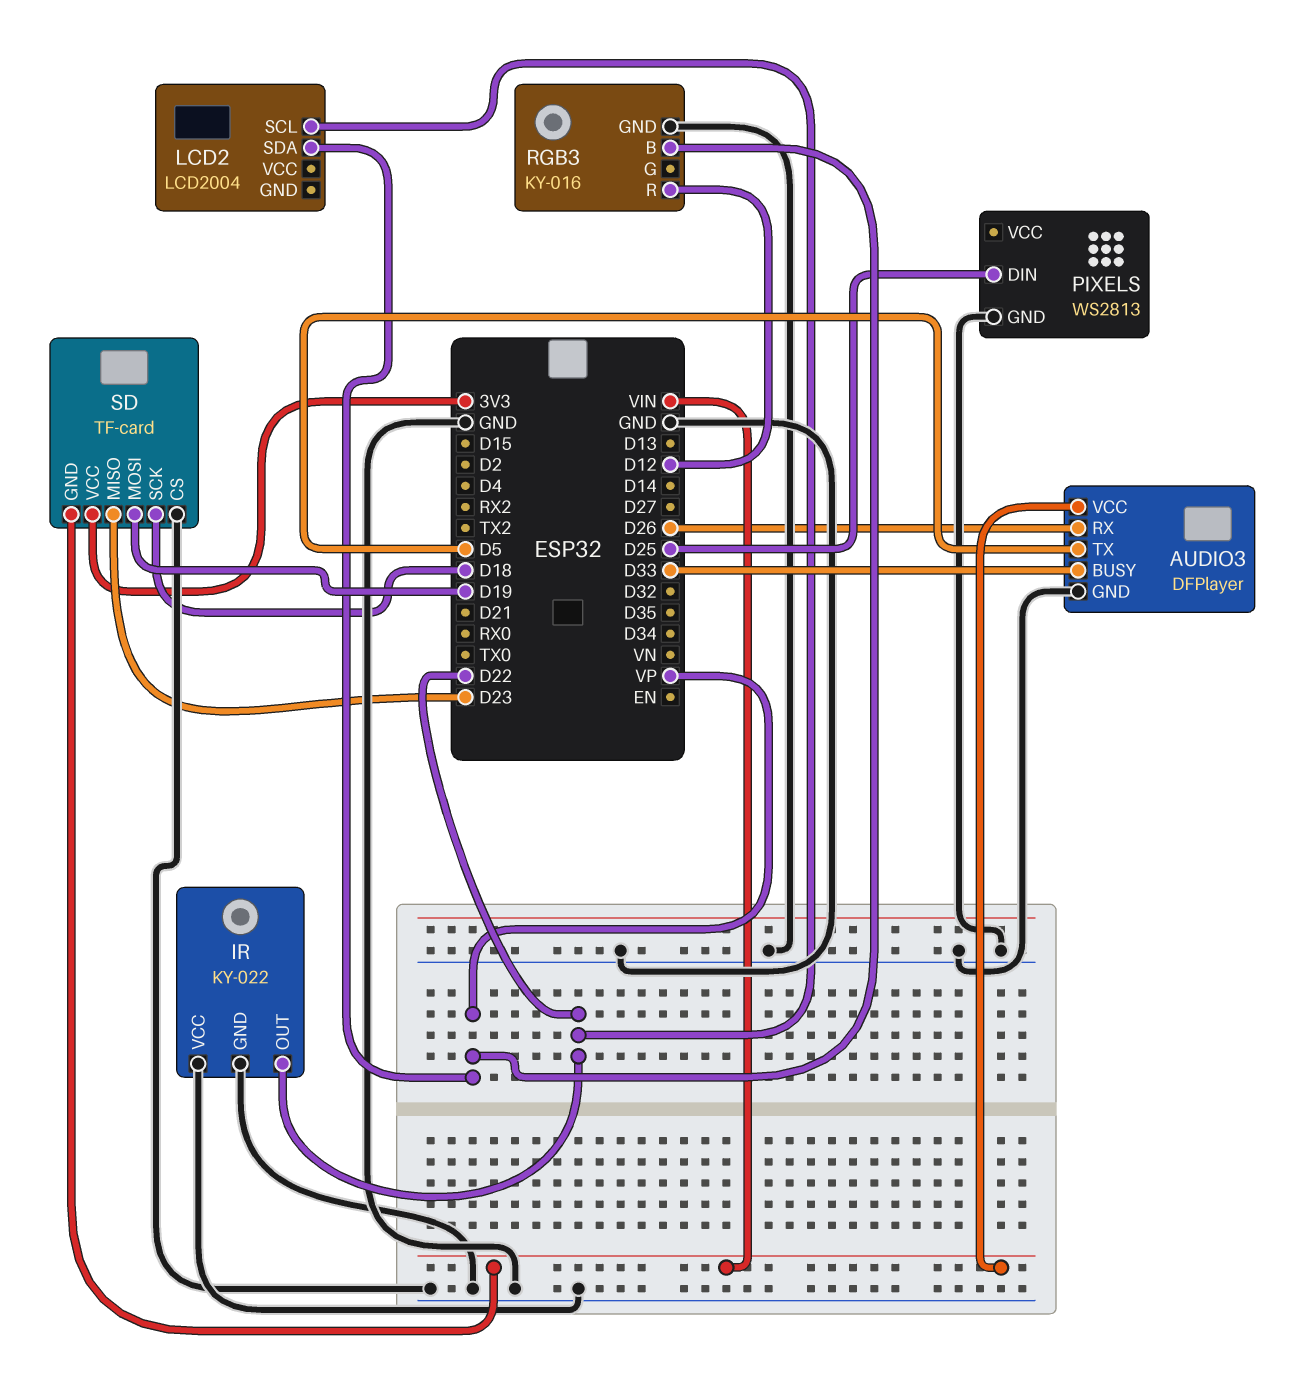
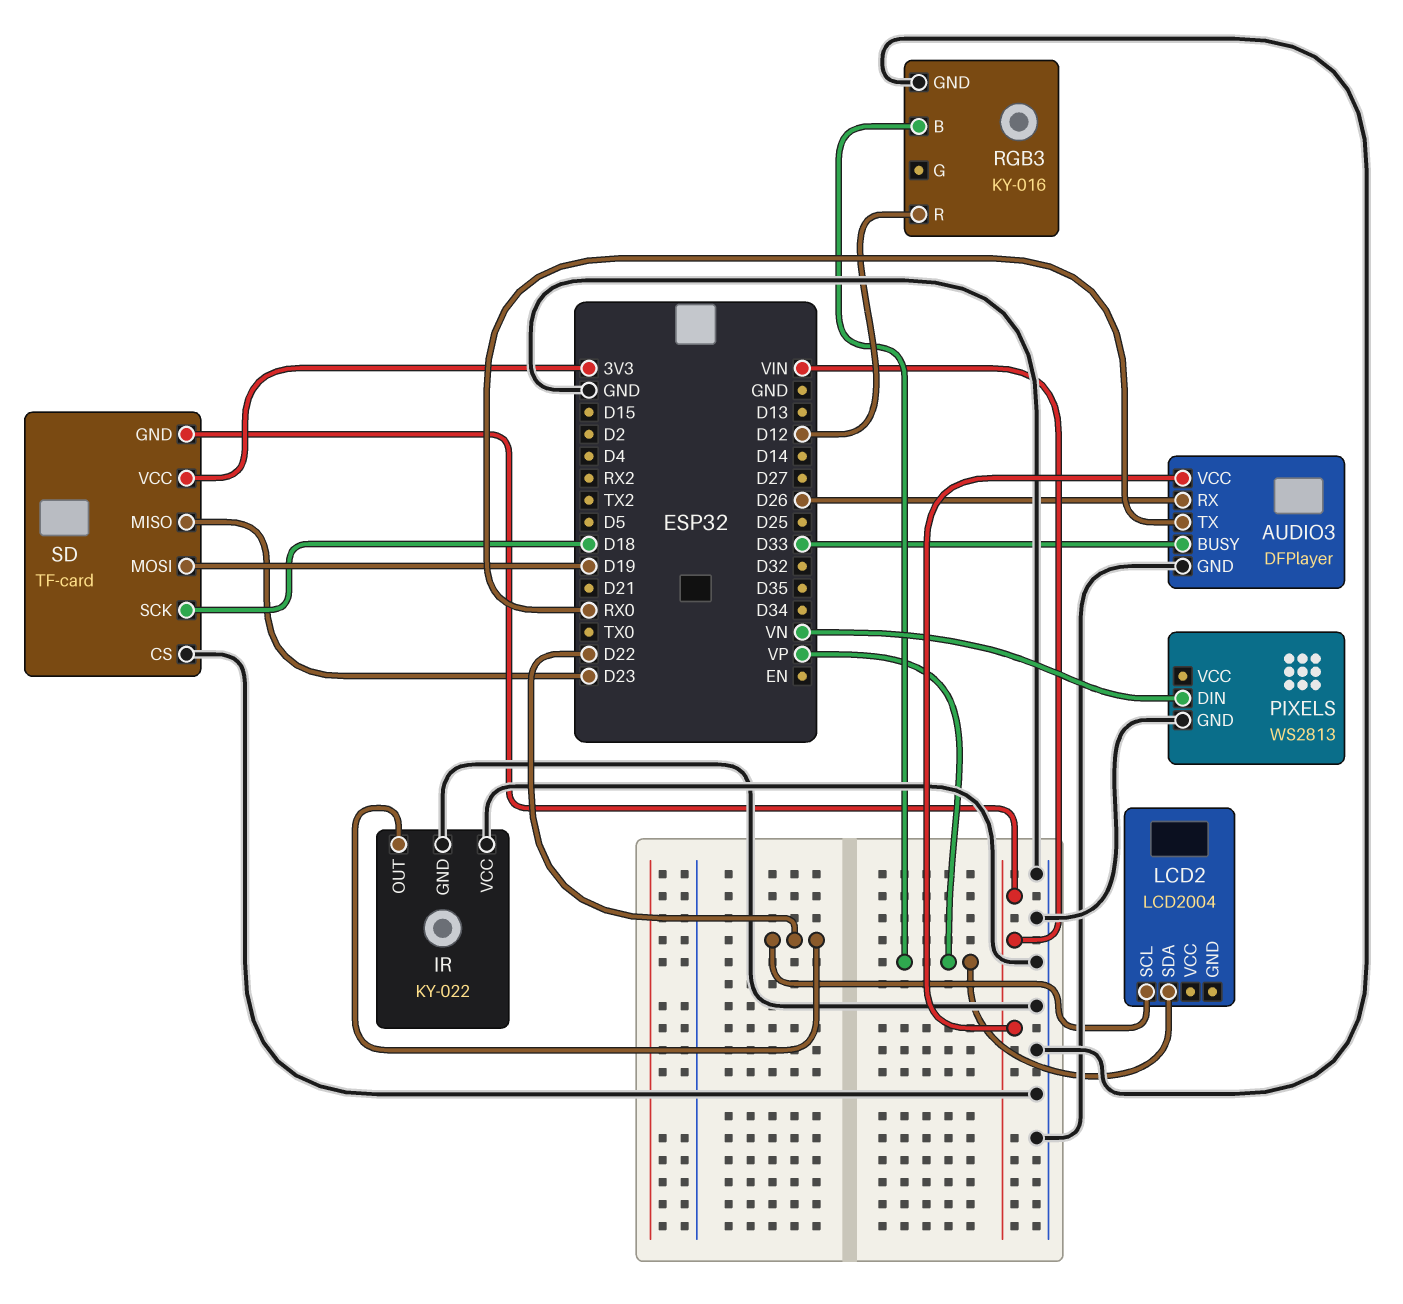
AUDIO3 pin TX: D5 -> RX0
PIXELS pin DIN: D25 -> VN

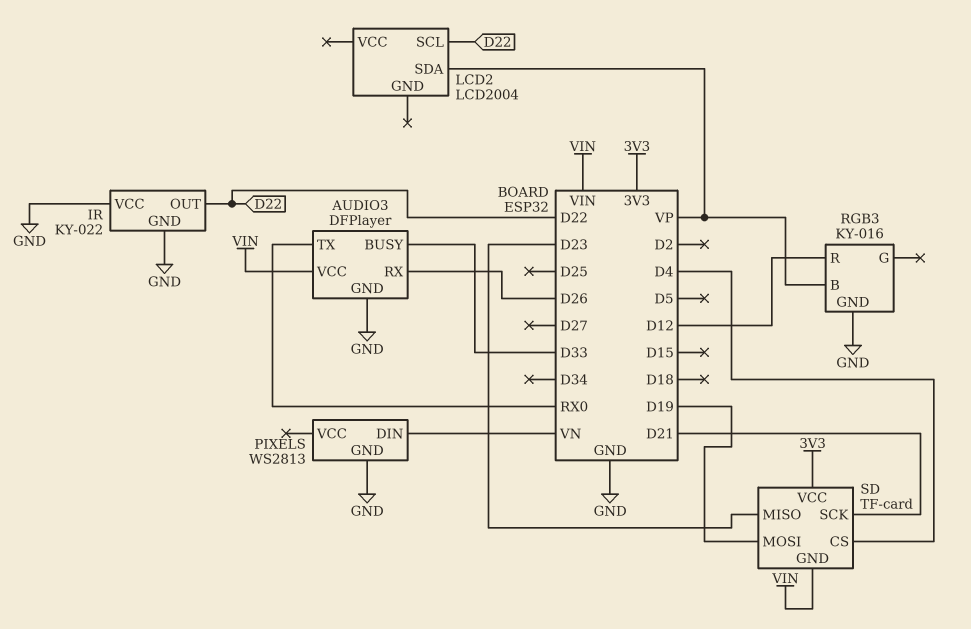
SD pin CS: GND -> D4
SD pin SCK: D18 -> D21

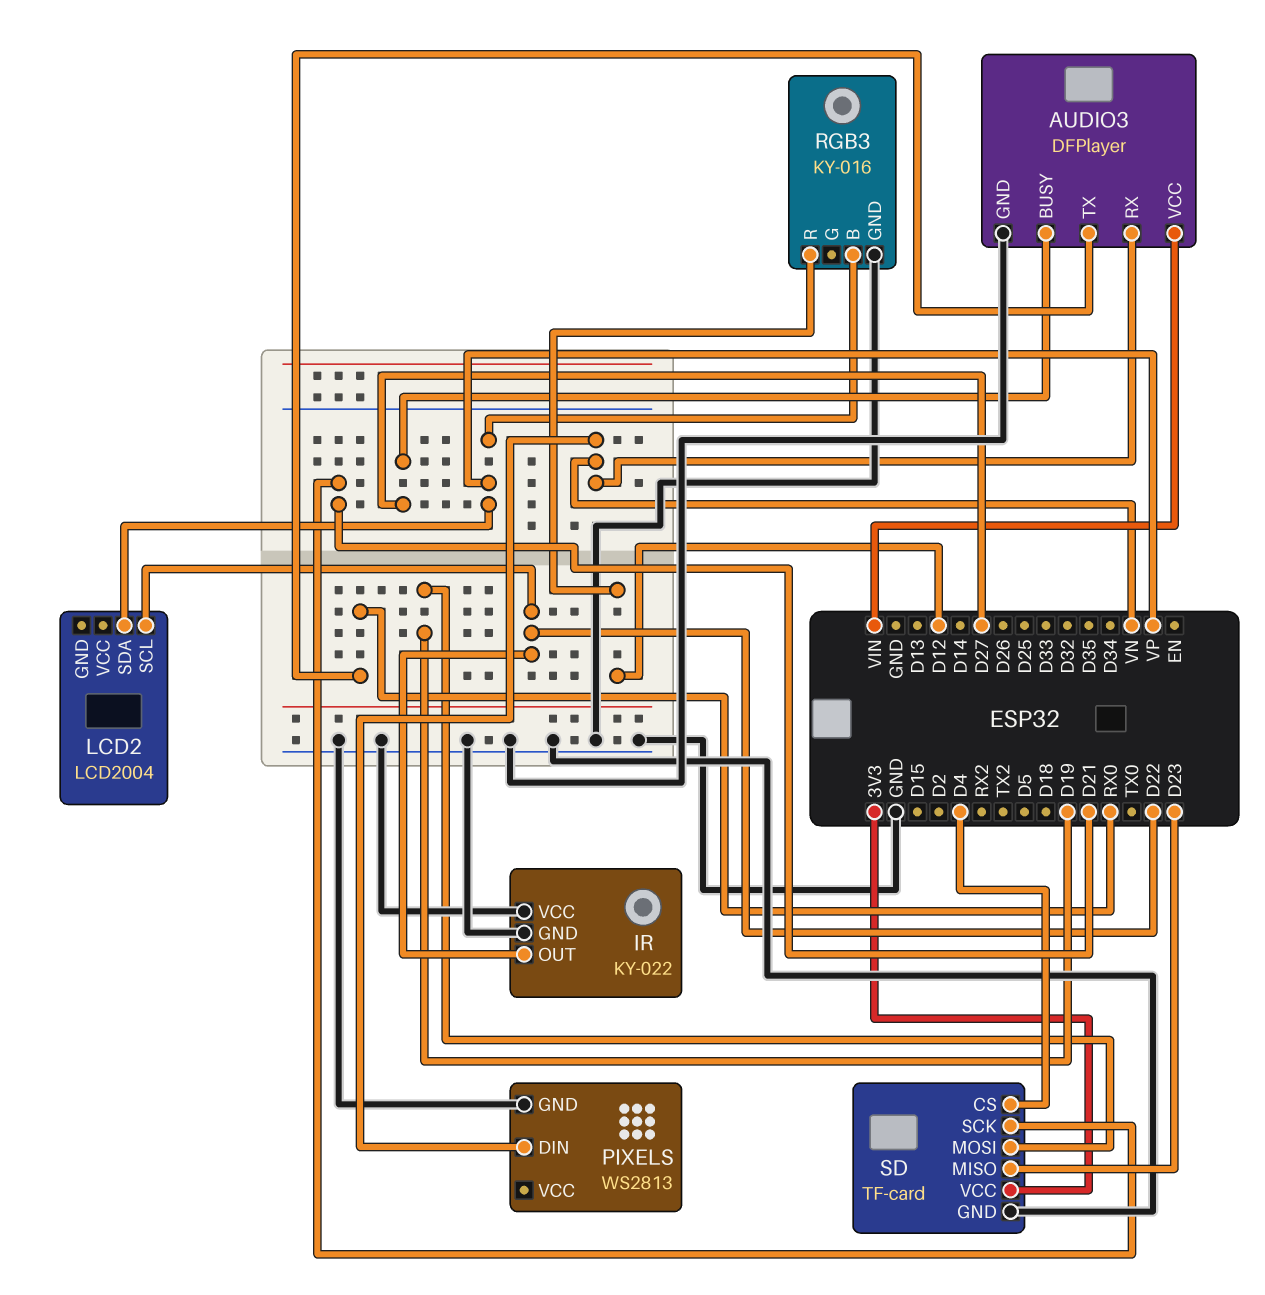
AUDIO3 pin BUSY: D33 -> D27
AUDIO3 pin RX: D26 -> VN
SD pin GND: VIN -> GND

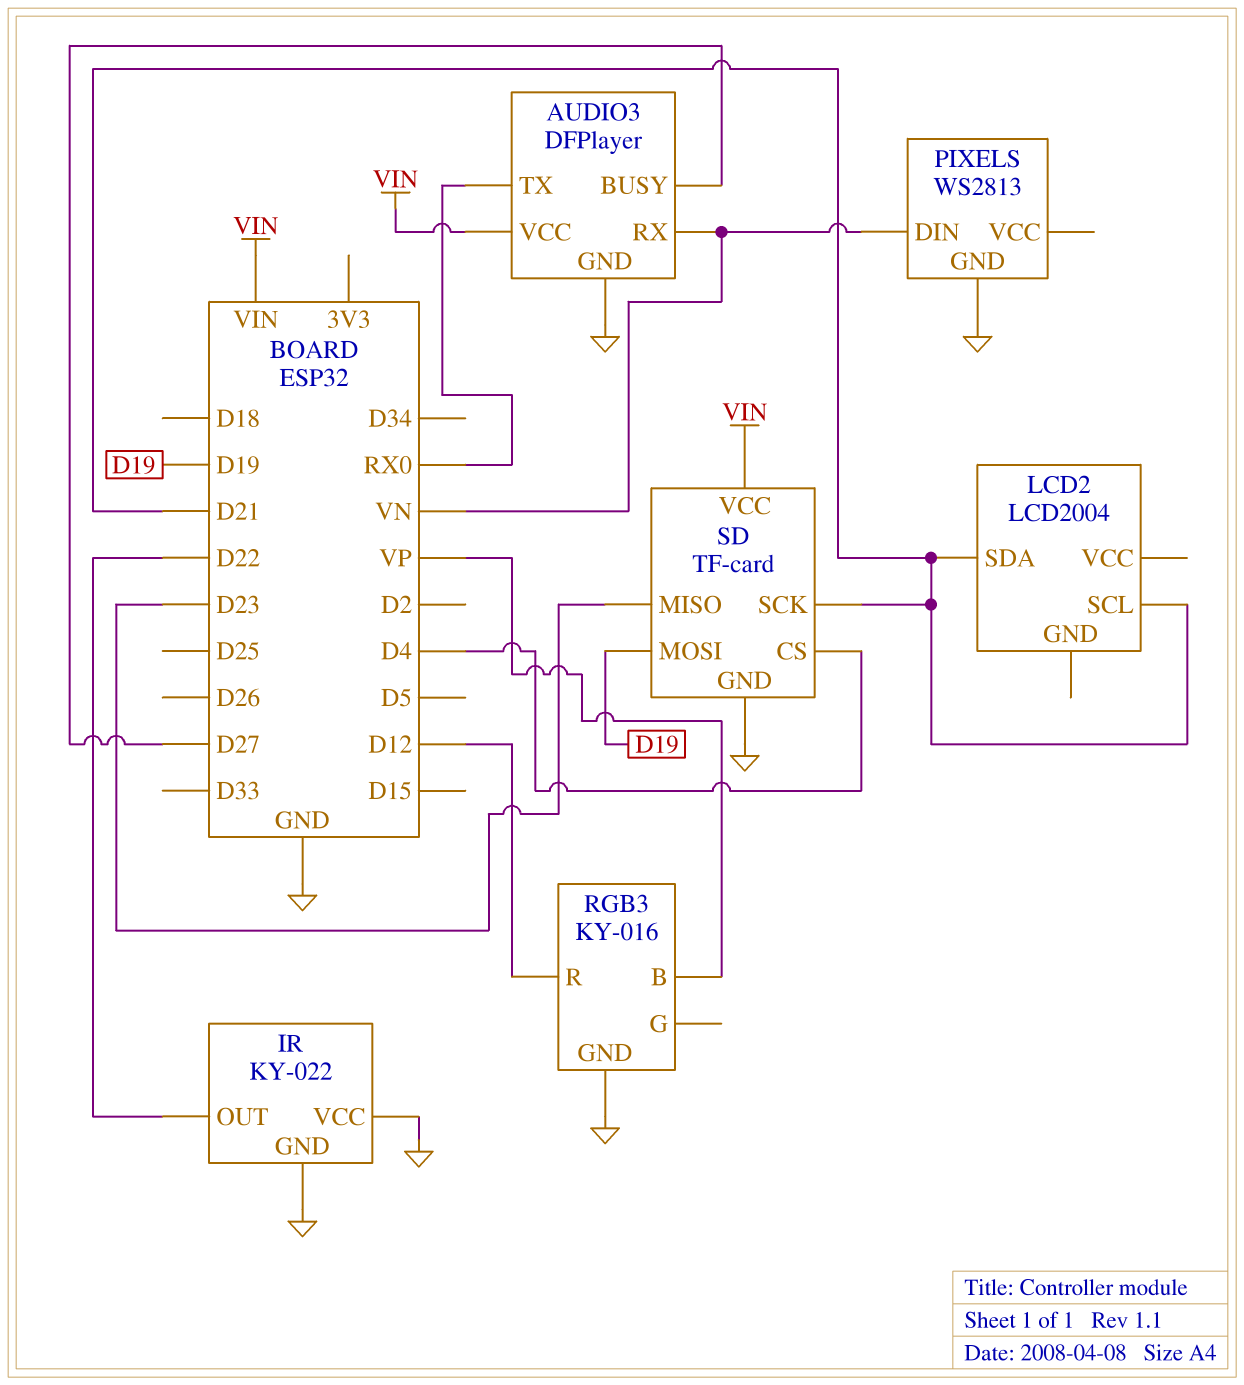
LCD2 pin SCL: D22 -> D21
LCD2 pin SDA: VP -> D21
SD pin VCC: 3V3 -> VIN

